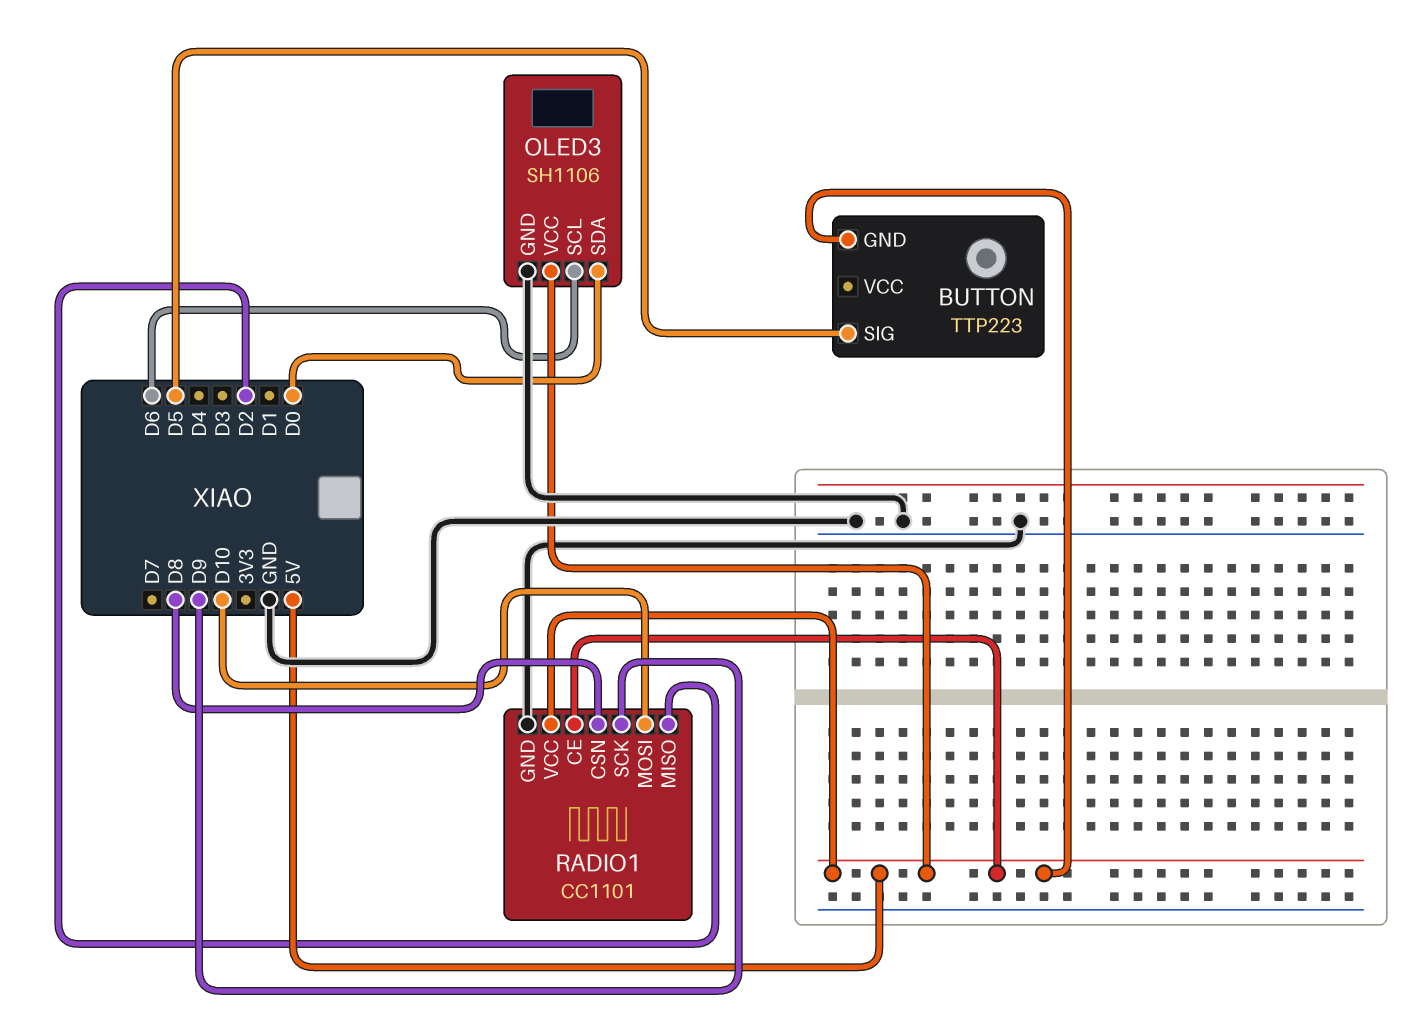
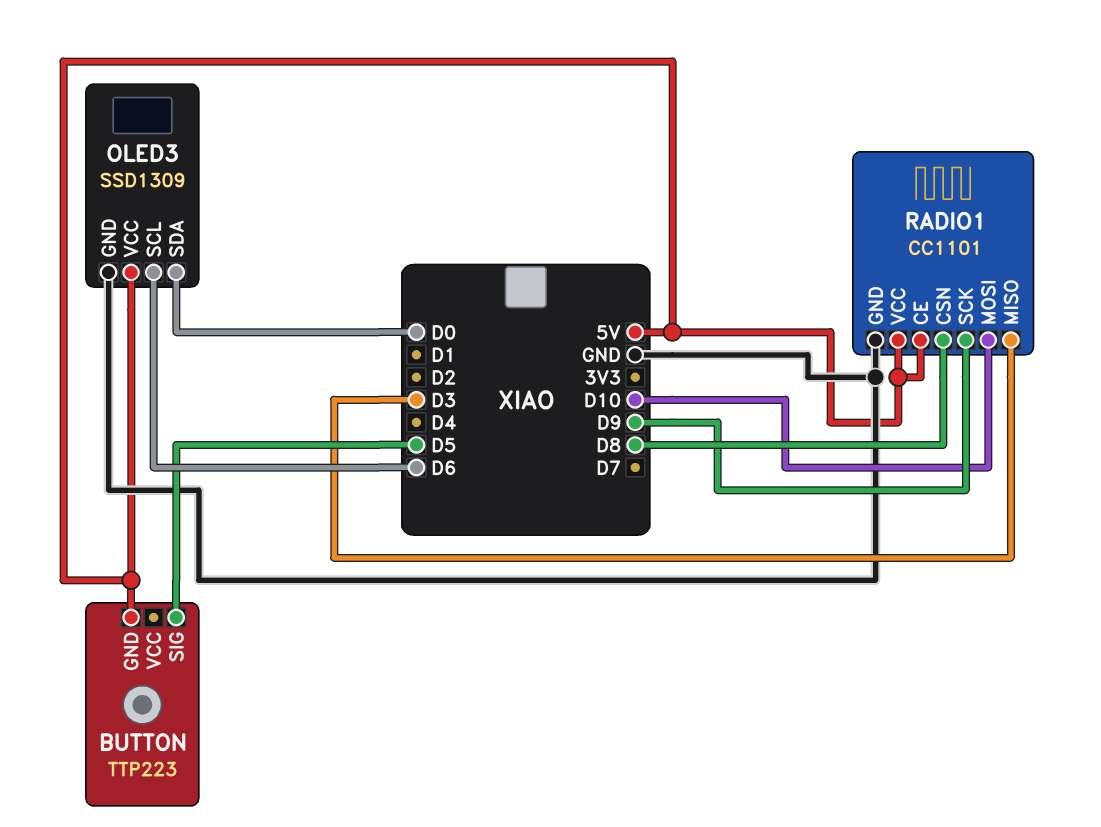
OLED3: SH1106 -> SSD1309
RADIO1 pin MISO: D2 -> D3

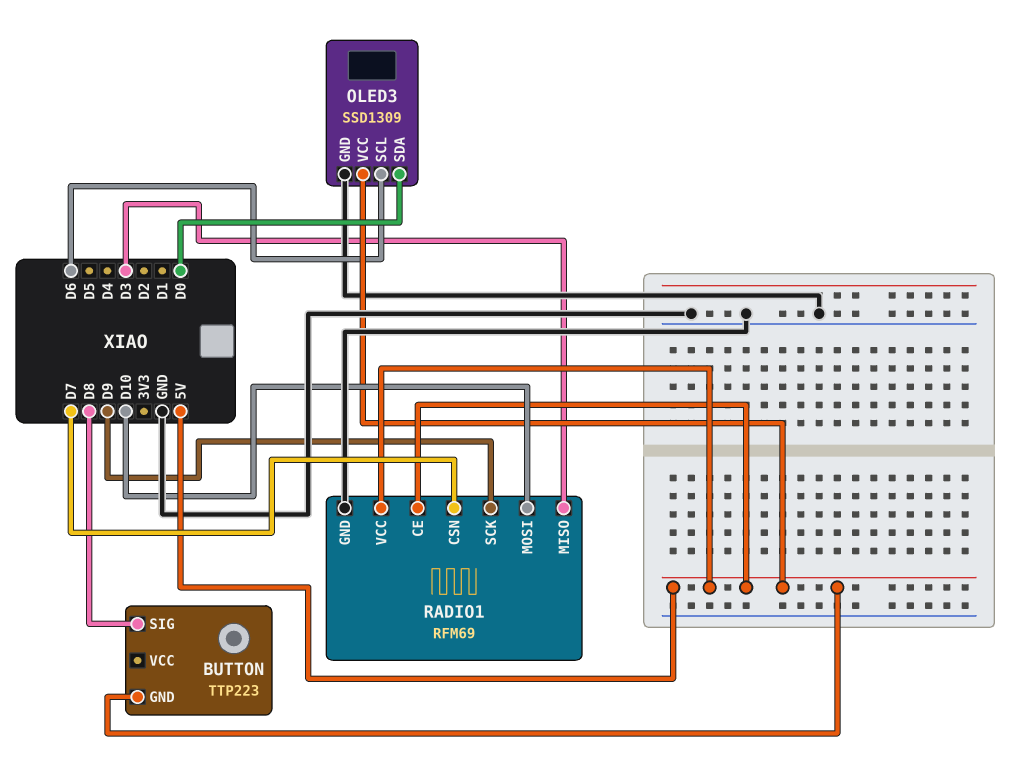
BUTTON pin SIG: D5 -> D8
RADIO1: CC1101 -> RFM69
RADIO1 pin CSN: D8 -> D7

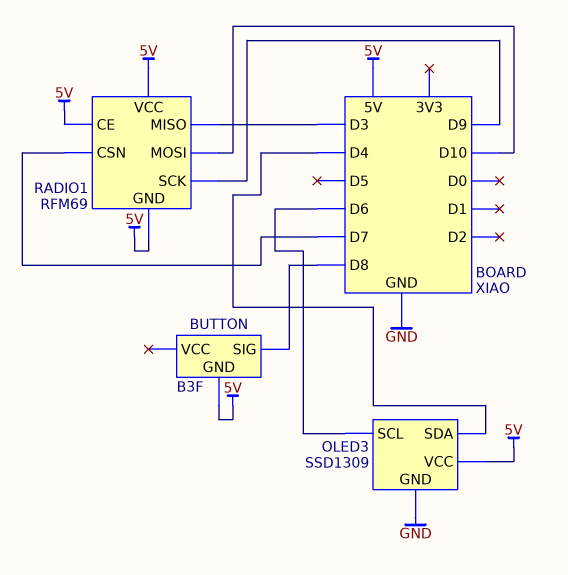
BUTTON: TTP223 -> B3F
OLED3 pin SDA: D0 -> D4
RADIO1 pin GND: GND -> 5V

